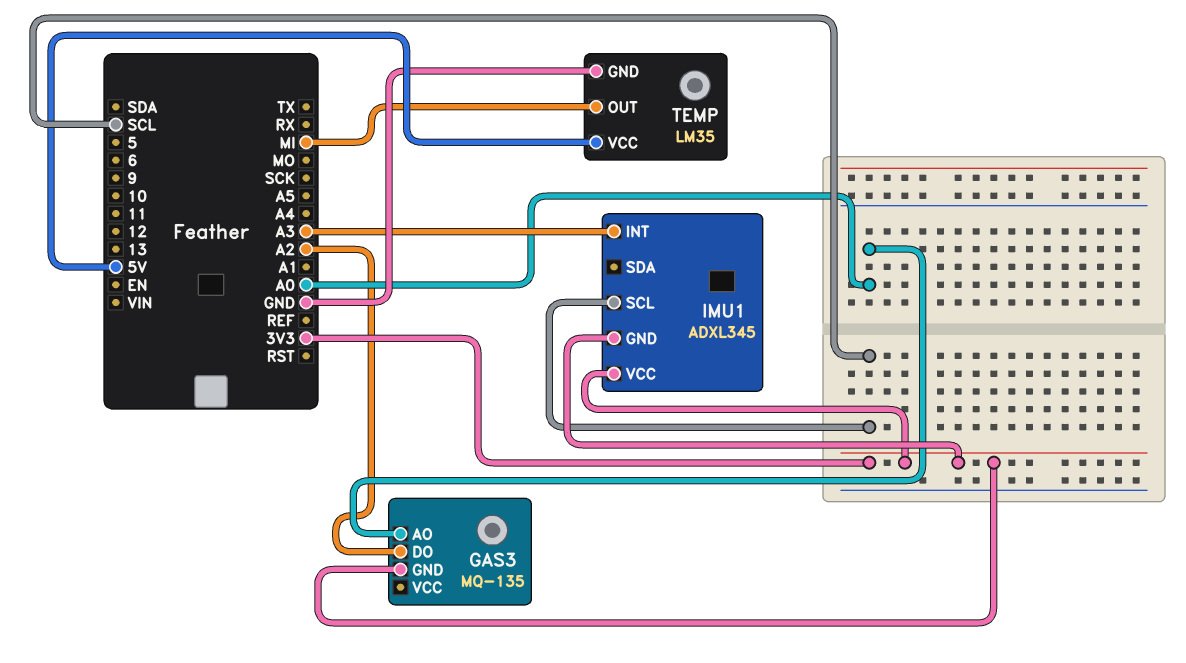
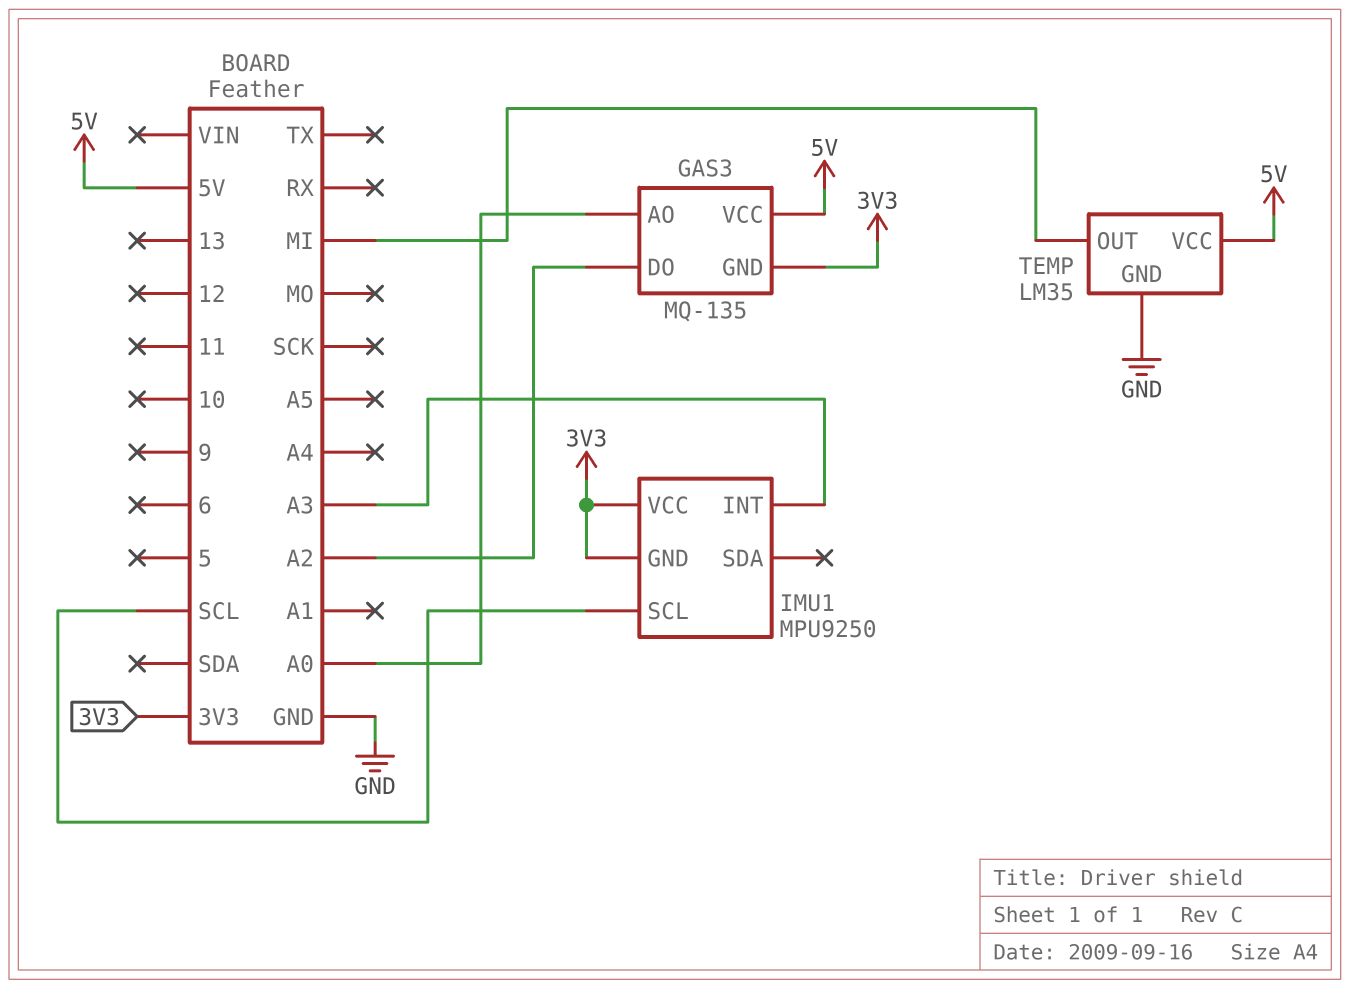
GAS3 pin VCC: none -> 5V
IMU1: ADXL345 -> MPU9250

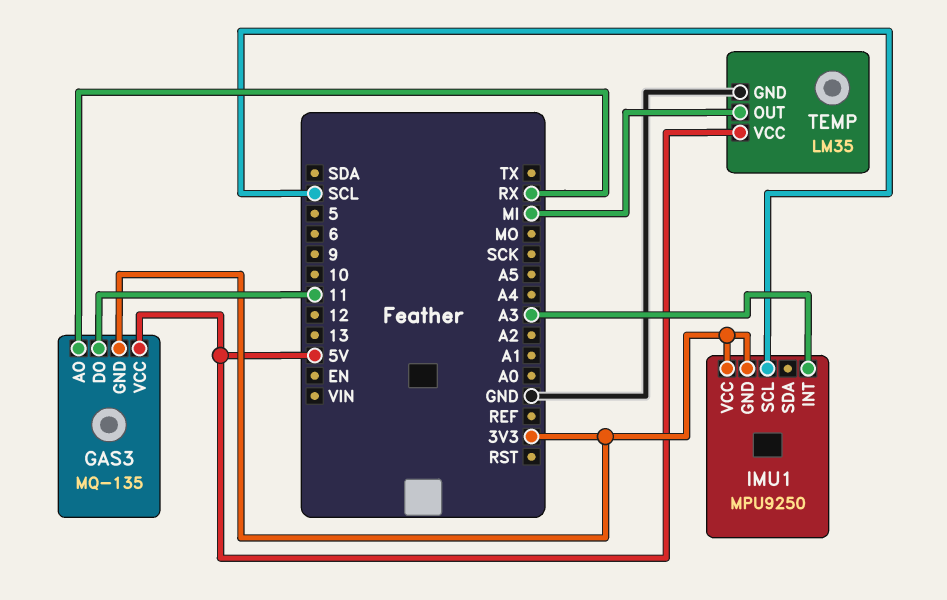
GAS3 pin AO: A0 -> RX
GAS3 pin DO: A2 -> 11

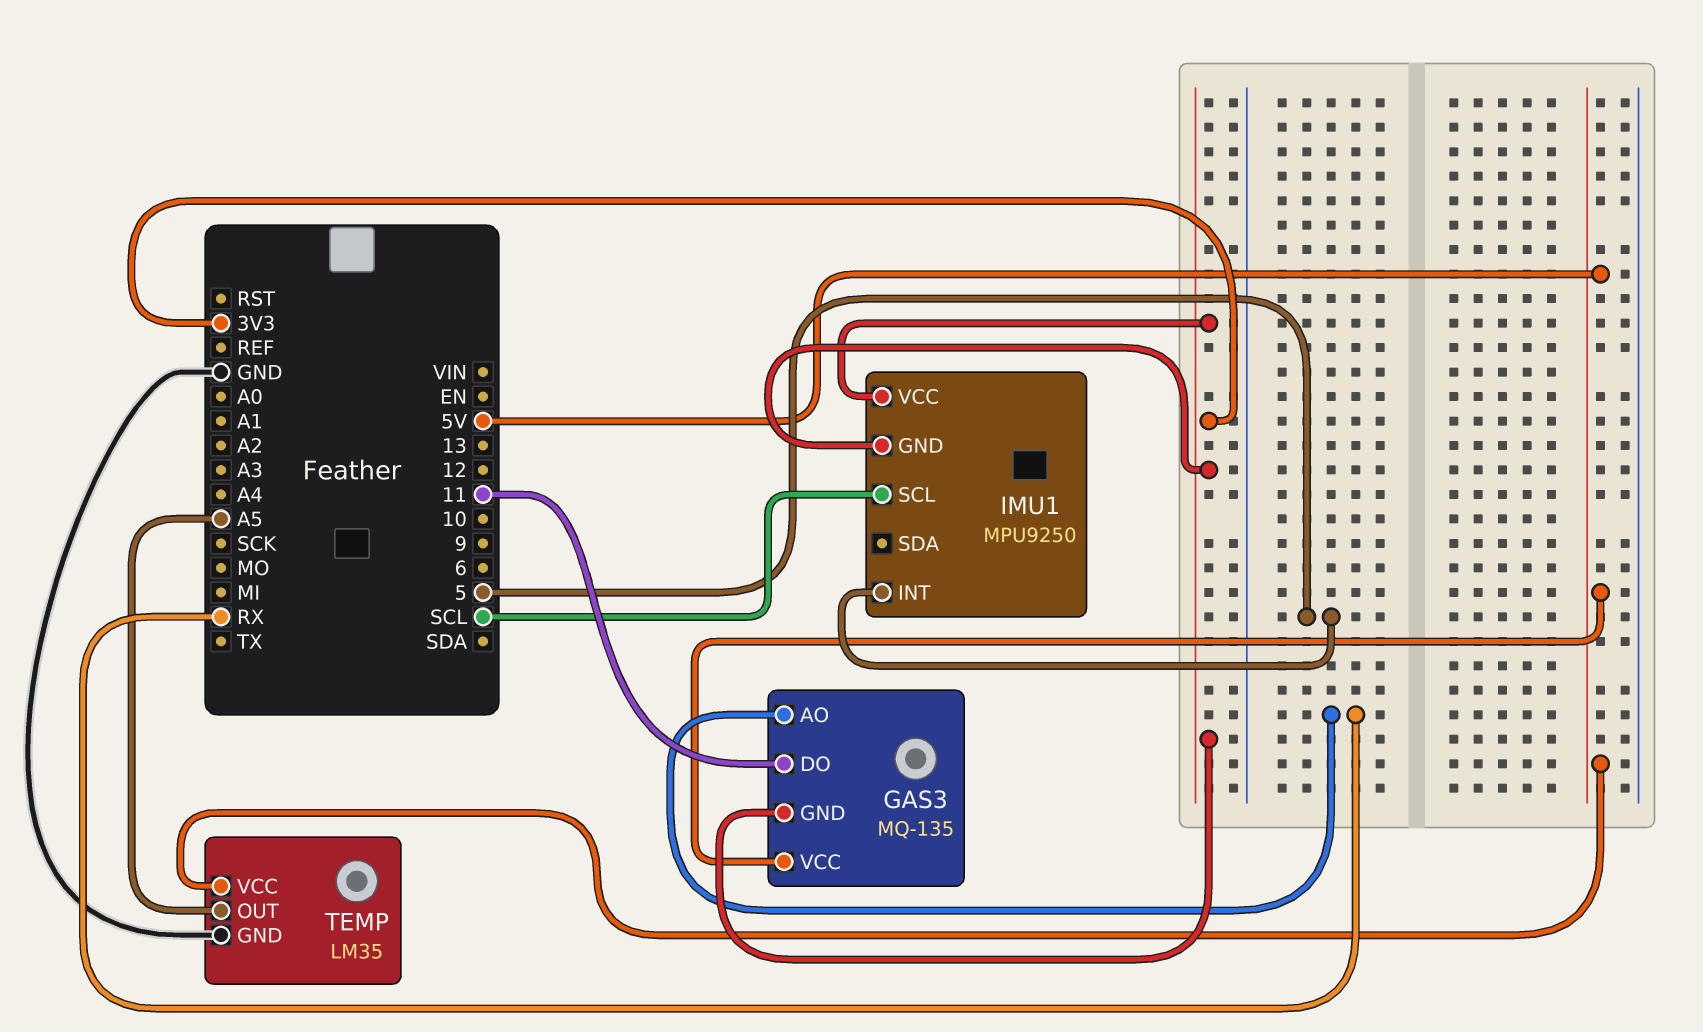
IMU1 pin INT: A3 -> 5
TEMP pin OUT: MI -> A5

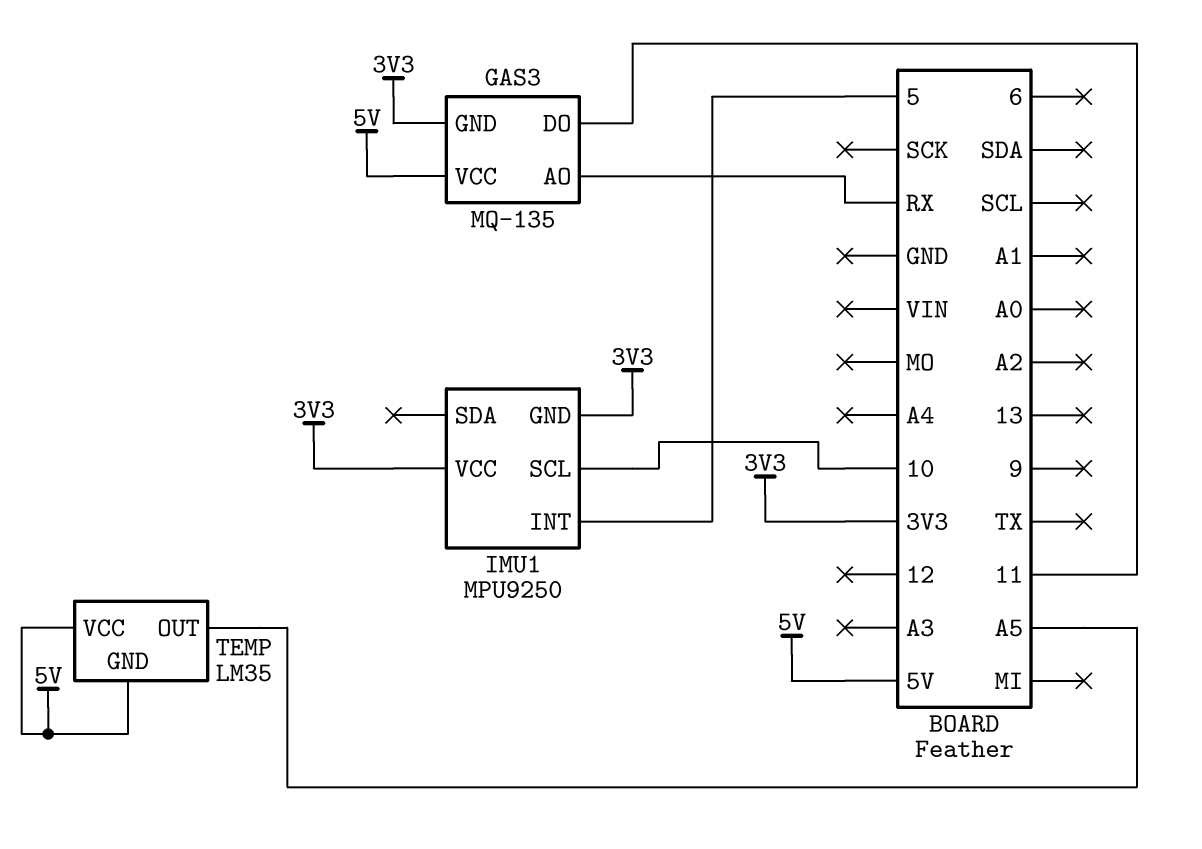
IMU1 pin SCL: SCL -> 10
TEMP pin GND: GND -> 5V

